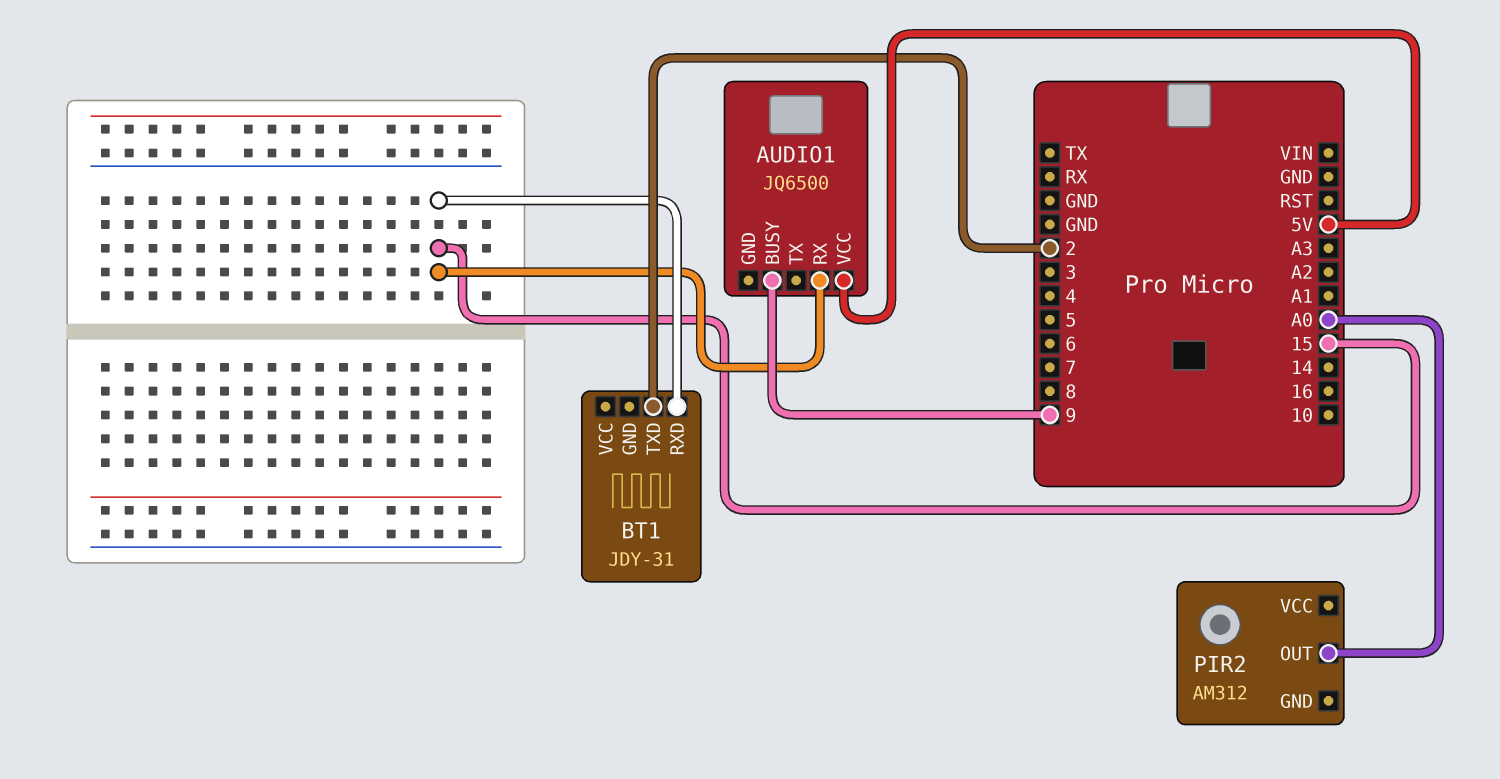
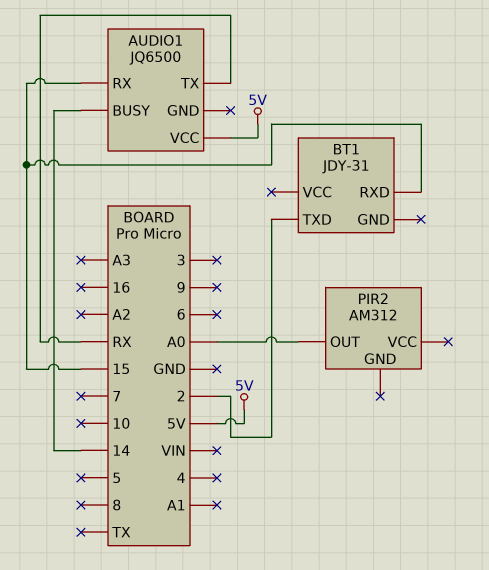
AUDIO1 pin BUSY: 9 -> 14
AUDIO1 pin TX: none -> RX

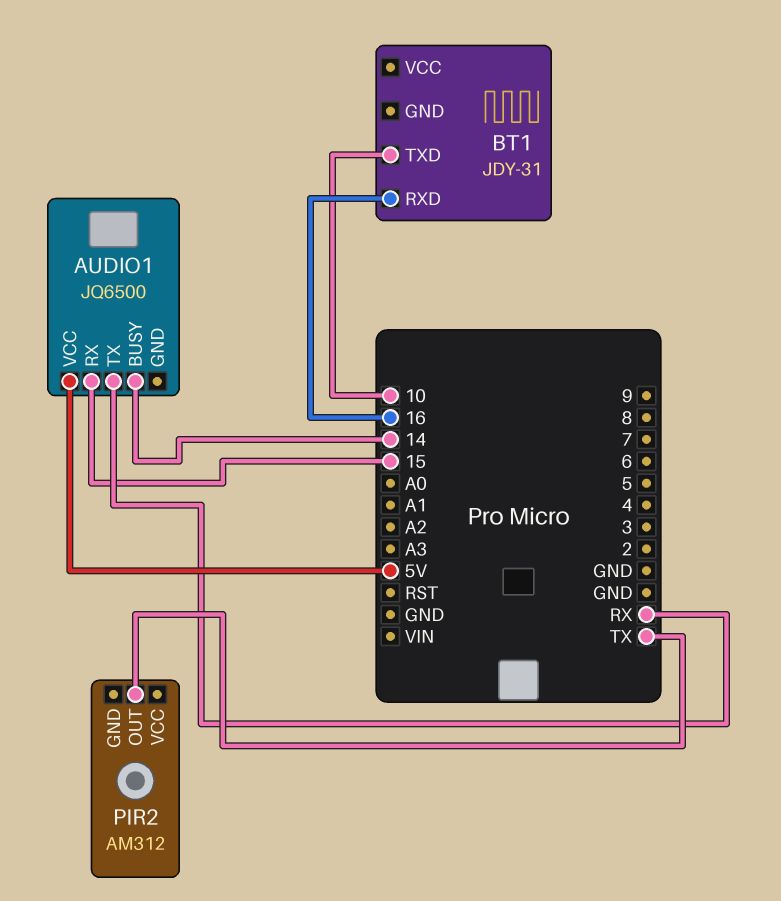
BT1 pin RXD: 15 -> 16
BT1 pin TXD: 2 -> 10
PIR2 pin OUT: A0 -> TX

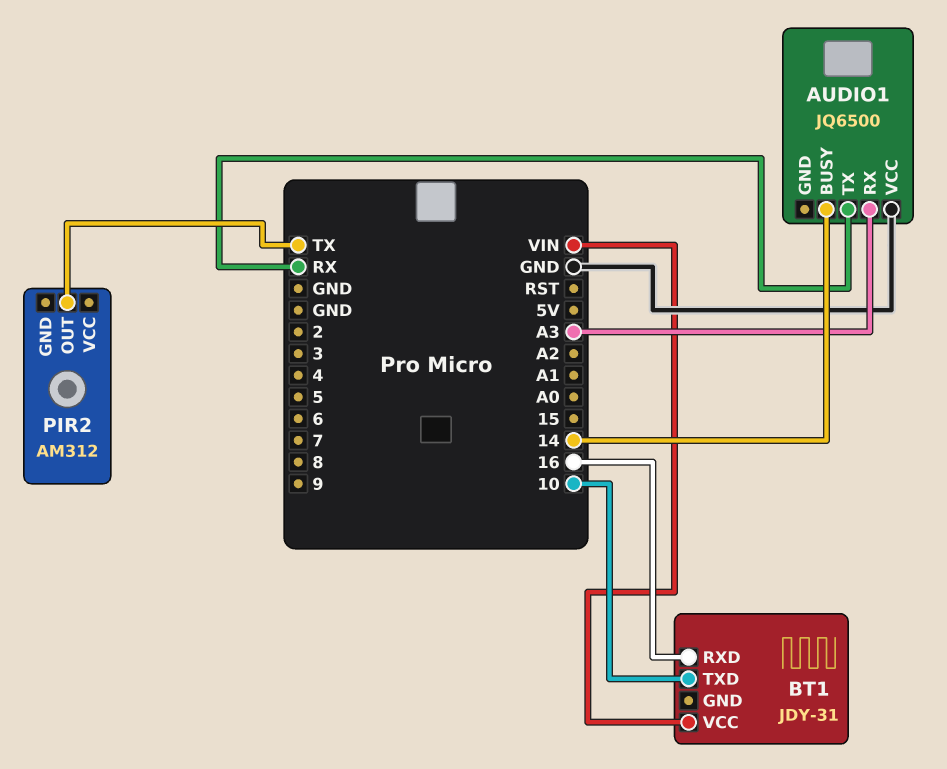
AUDIO1 pin RX: 15 -> A3
AUDIO1 pin VCC: 5V -> GND
BT1 pin VCC: none -> VIN

